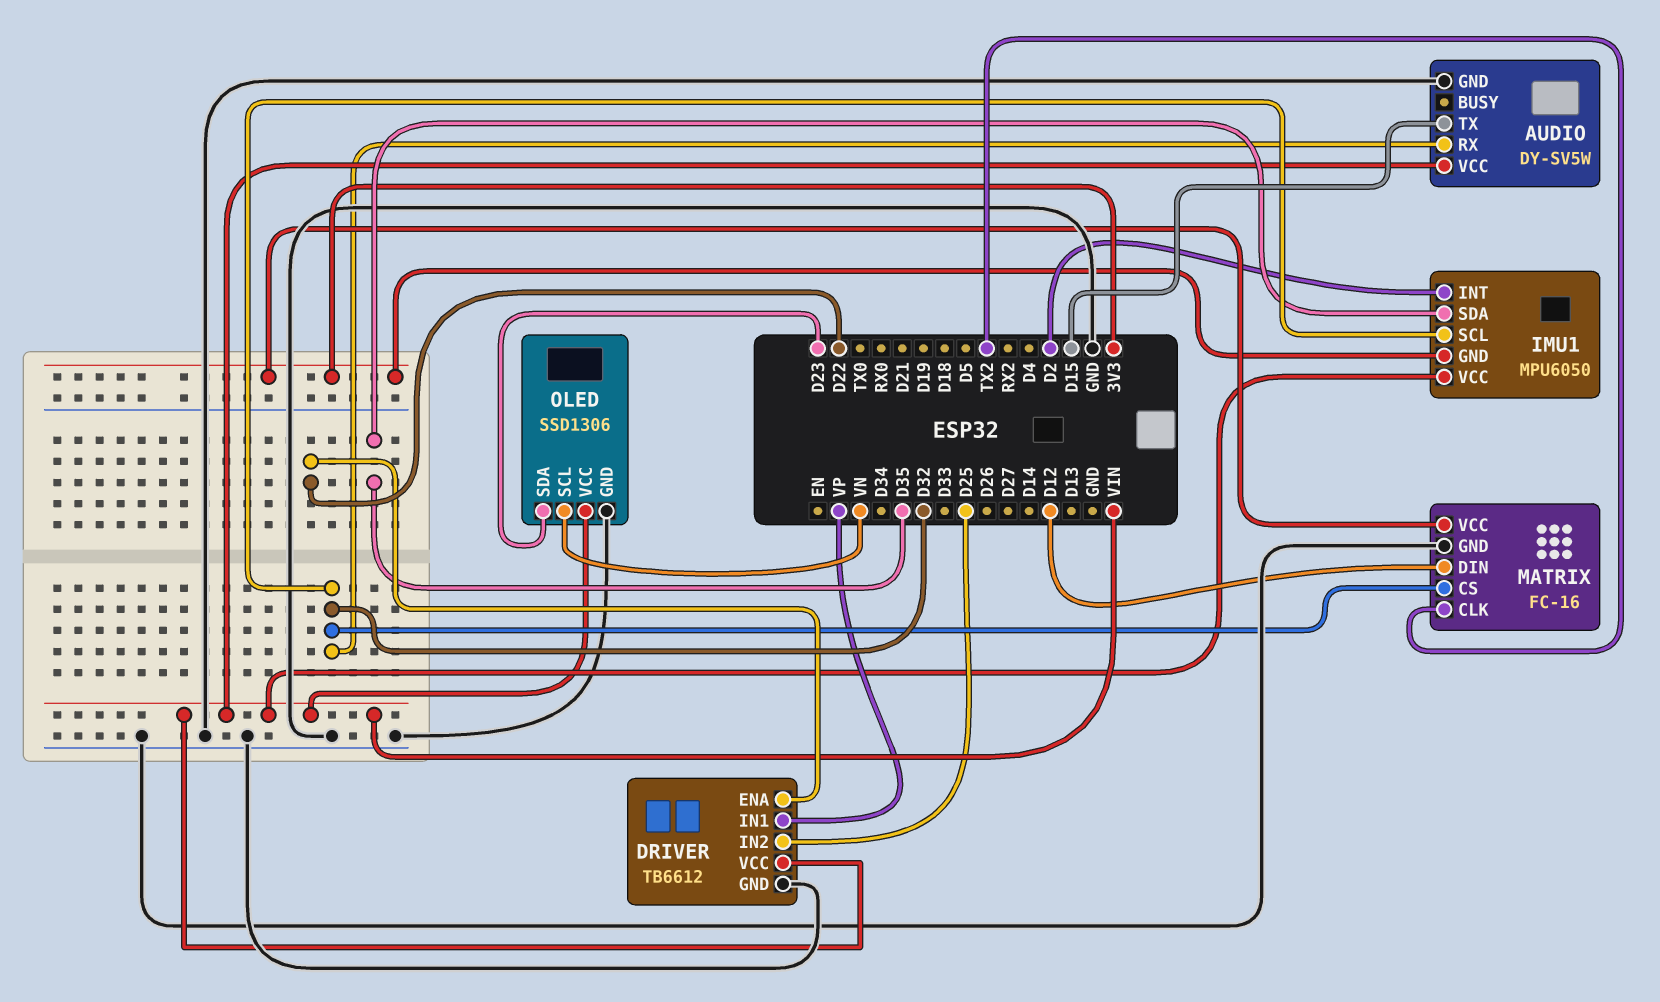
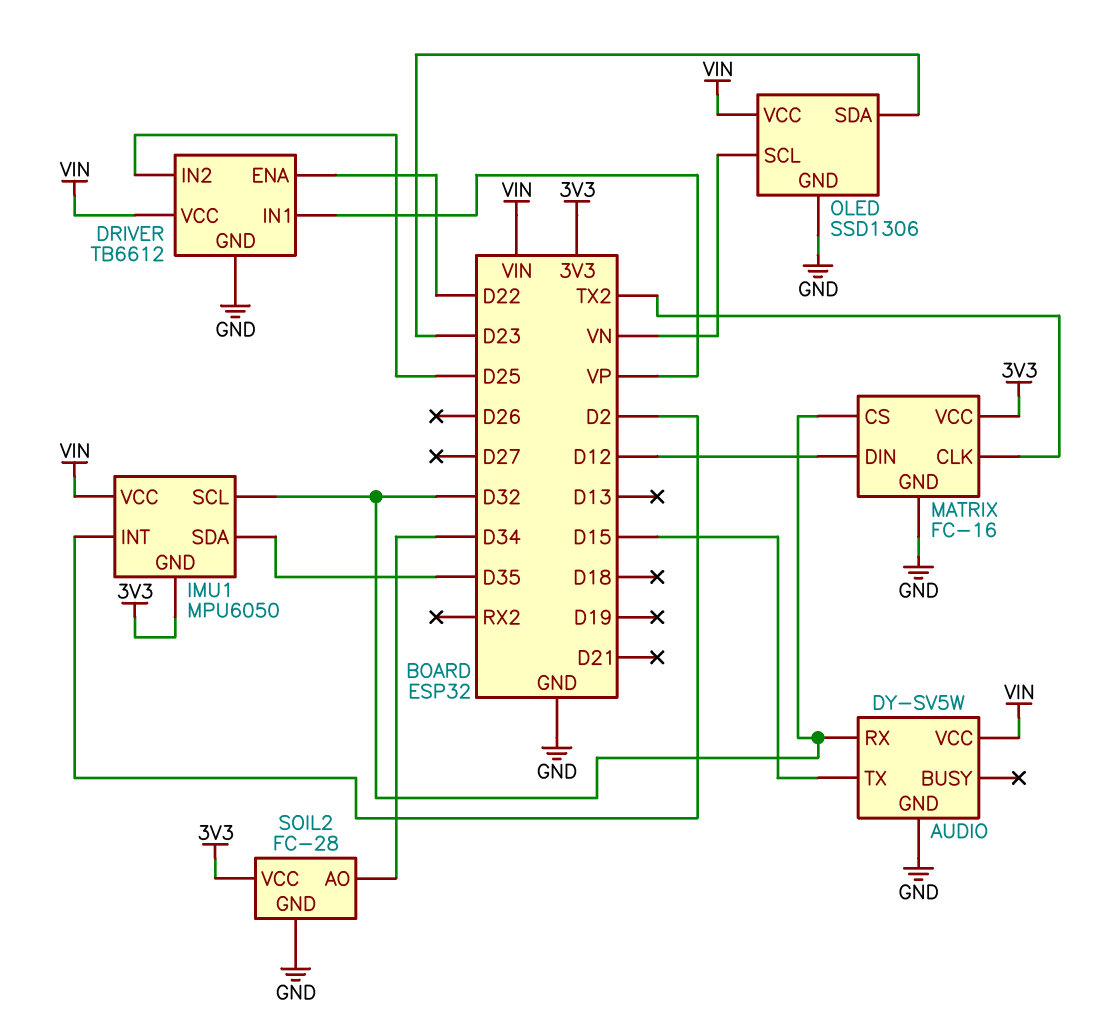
SOIL2: none -> FC-28
SOIL2 pin AO: none -> D34
SOIL2 pin GND: none -> GND
SOIL2 pin VCC: none -> 3V3

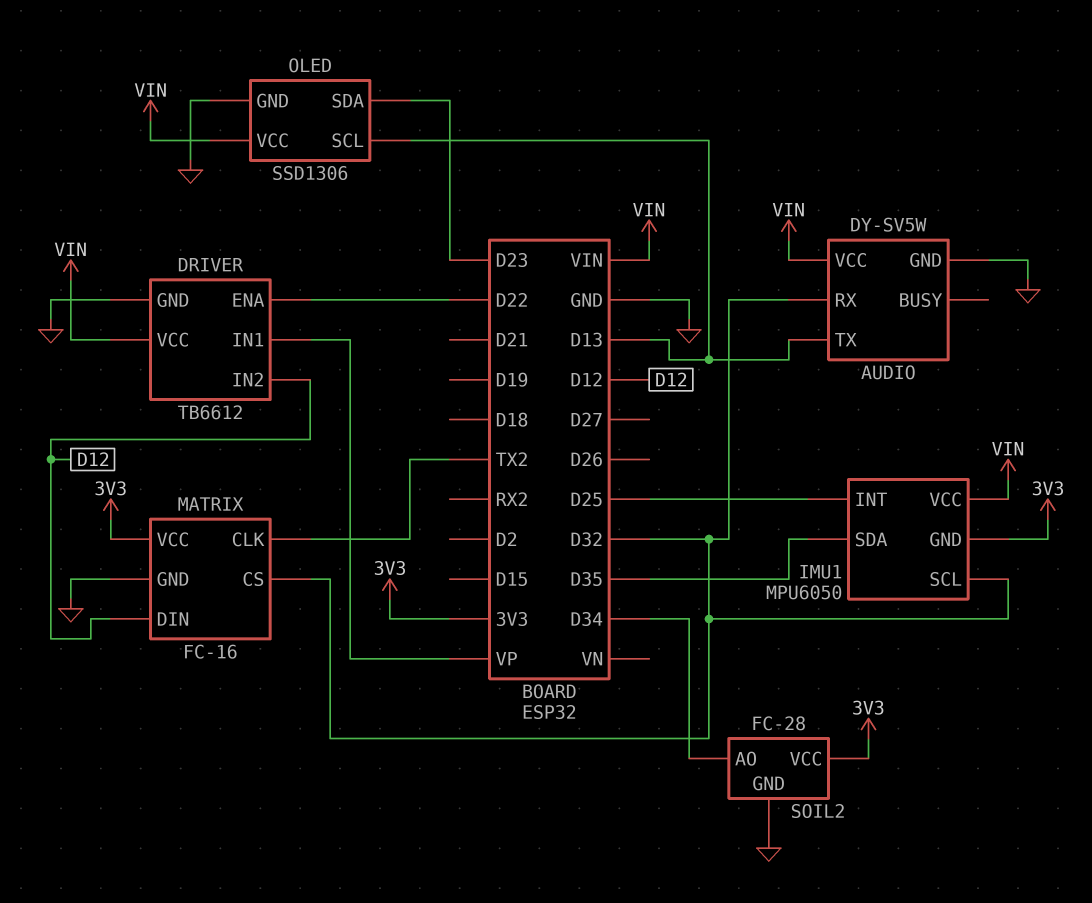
AUDIO pin TX: D15 -> D13
DRIVER pin IN2: D25 -> D12
IMU1 pin INT: D2 -> D25
OLED pin SCL: VN -> D13

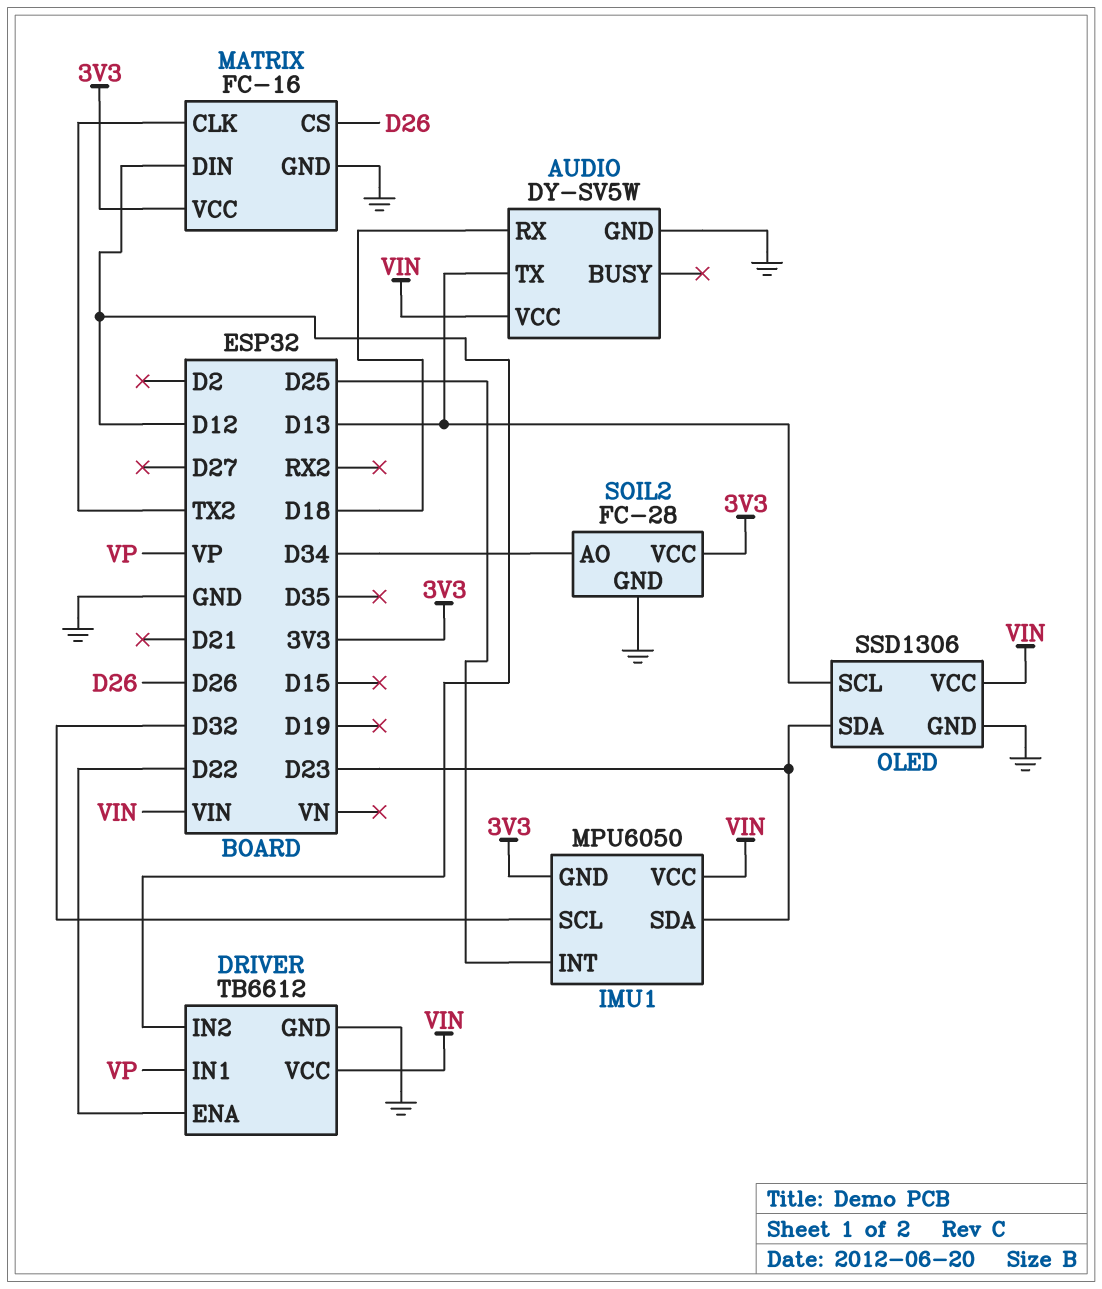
AUDIO pin RX: D32 -> D18
IMU1 pin SDA: D35 -> D23
MATRIX pin CS: D32 -> D26

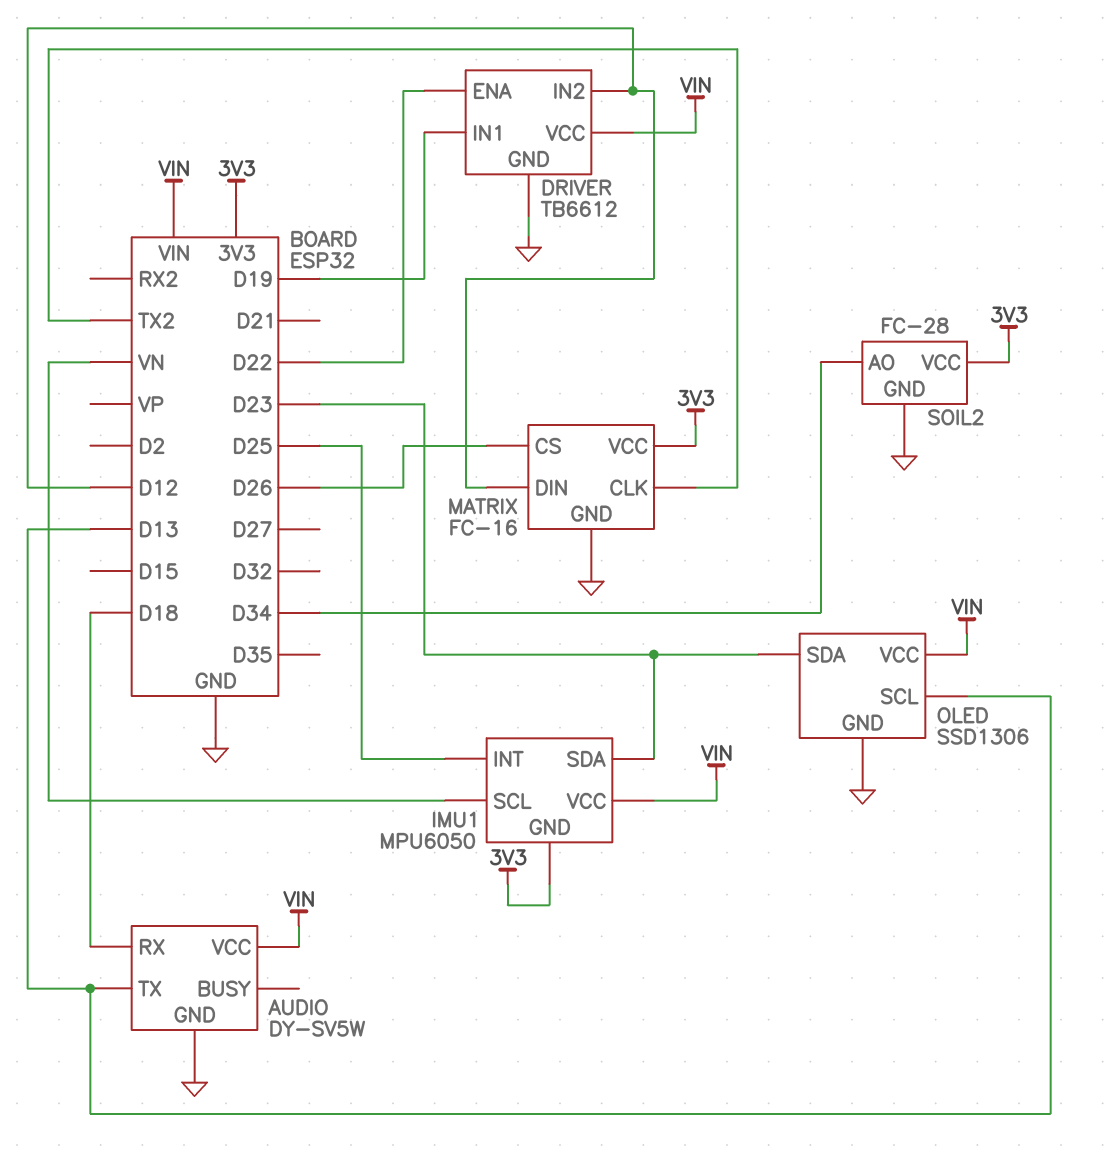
DRIVER pin IN1: VP -> D19
IMU1 pin SCL: D32 -> VN

